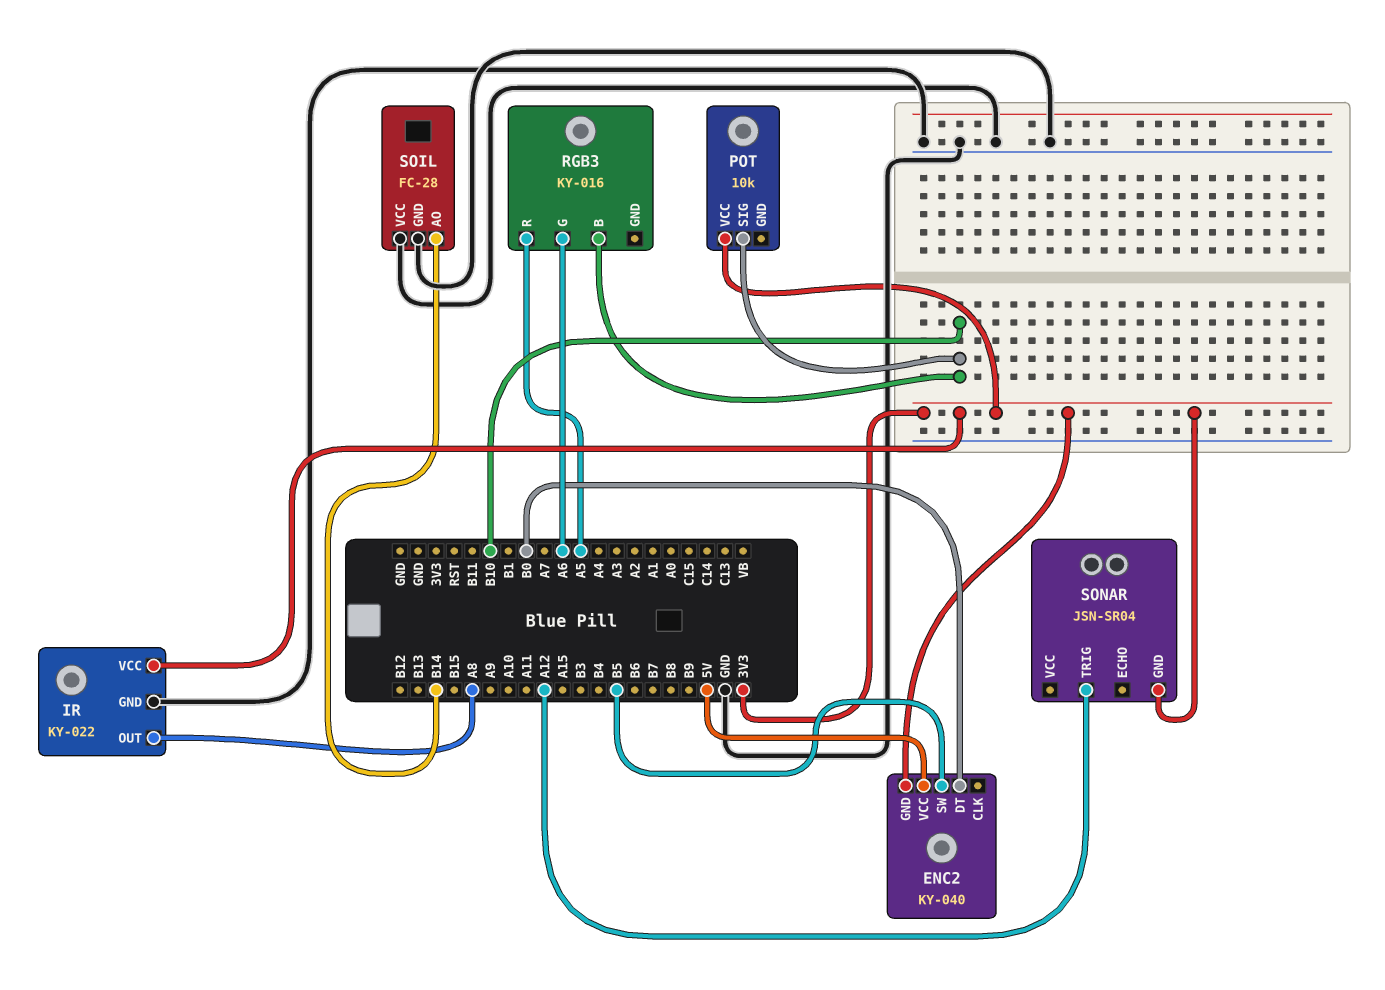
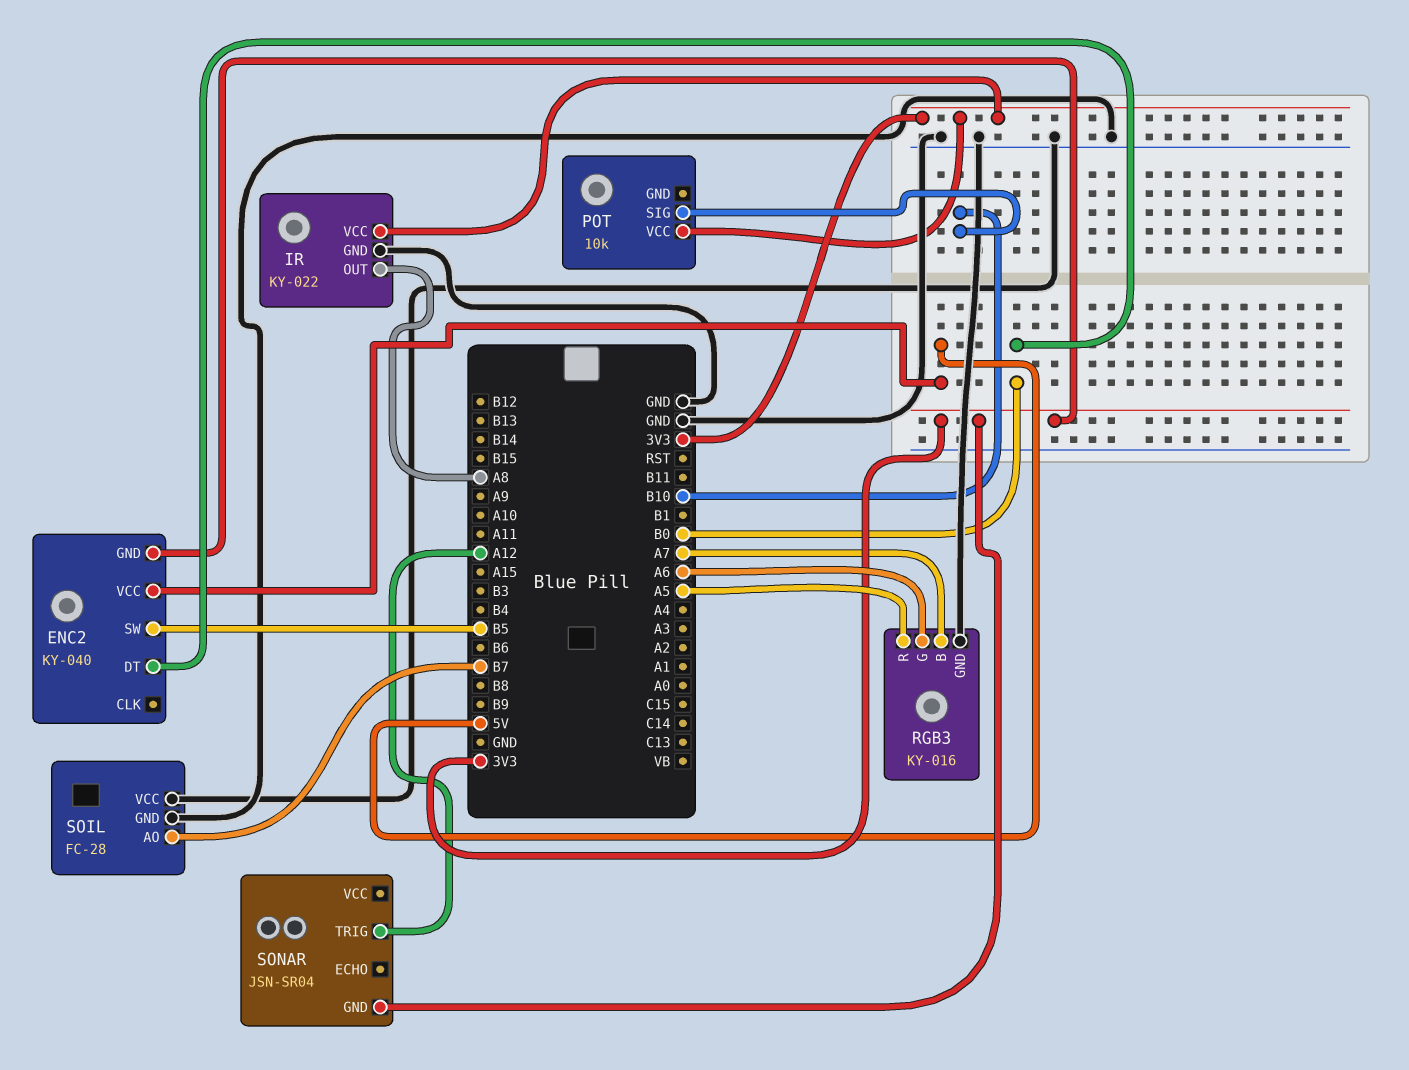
RGB3 pin B: B10 -> A7
RGB3 pin GND: none -> GND
SOIL pin AO: B14 -> B7

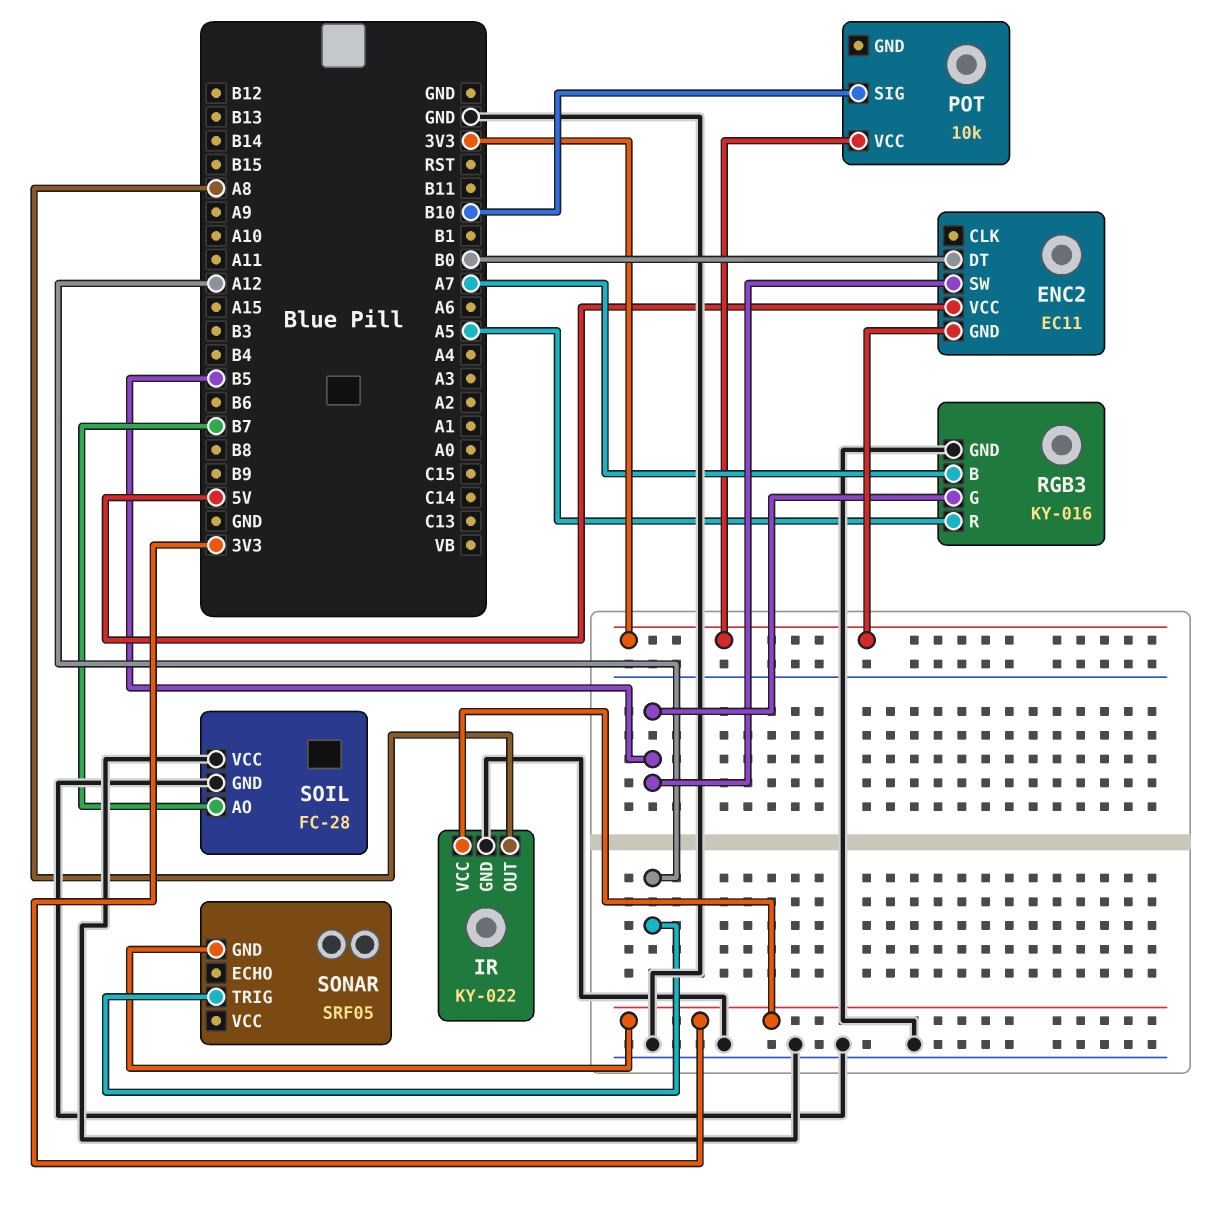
ENC2: KY-040 -> EC11
RGB3 pin G: A6 -> B5
SONAR: JSN-SR04 -> SRF05

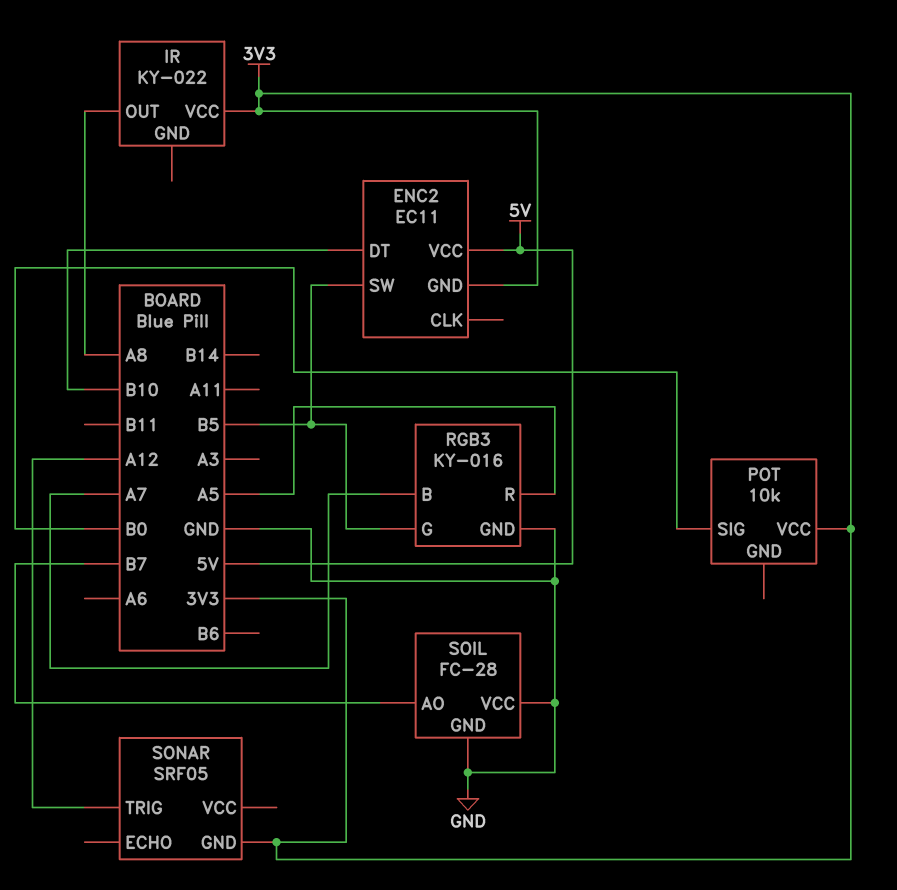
ENC2 pin DT: B0 -> B10
IR pin GND: GND -> none
POT pin SIG: B10 -> B0

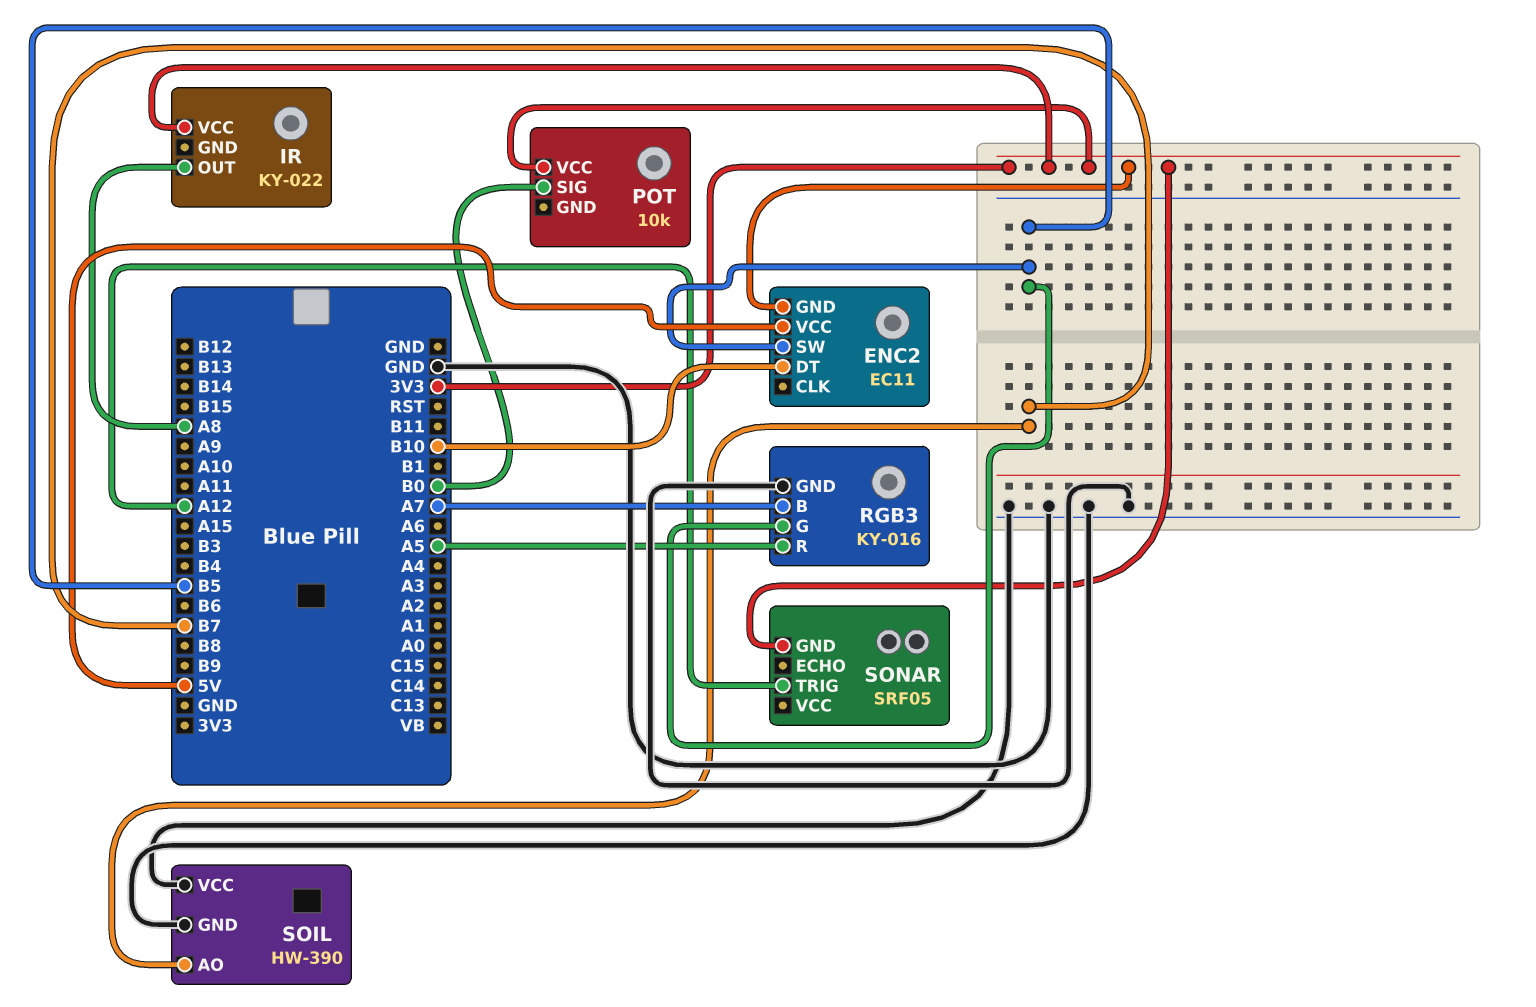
SOIL: FC-28 -> HW-390

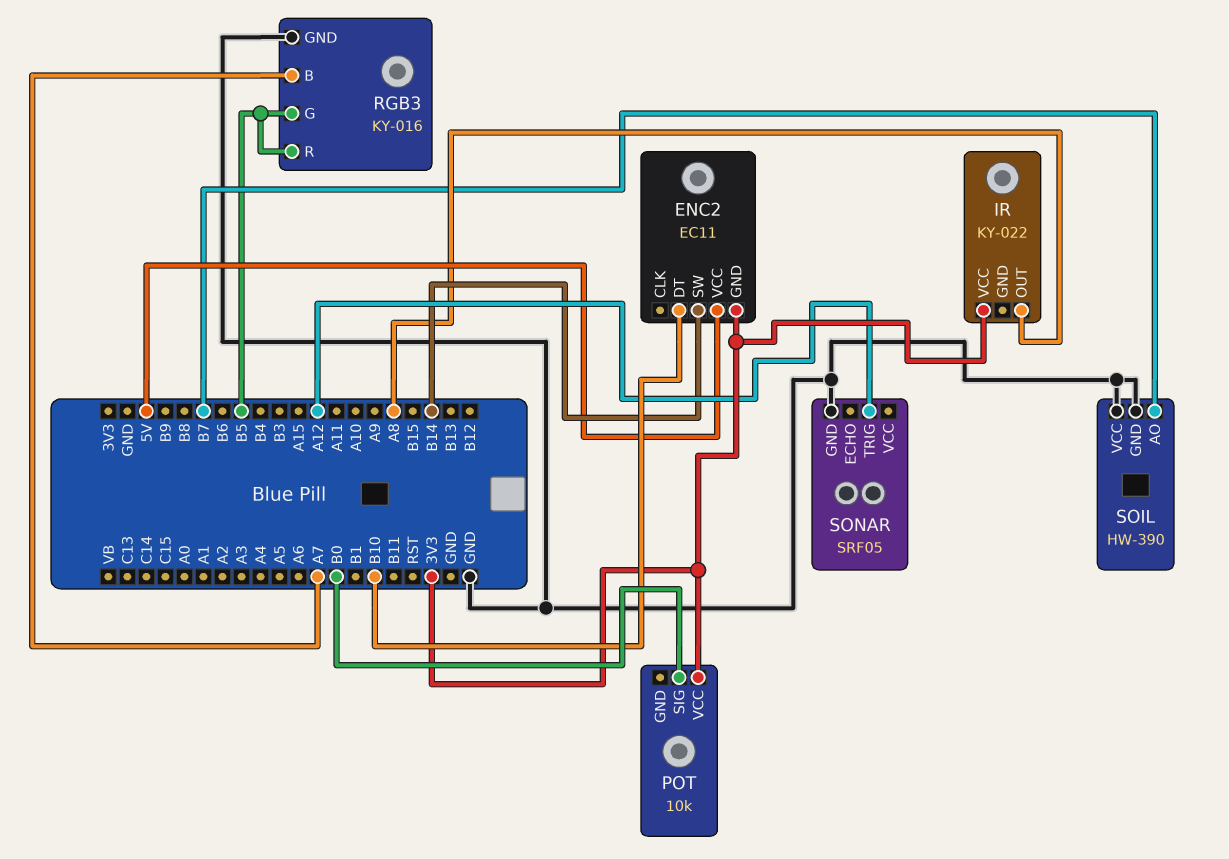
ENC2 pin SW: B5 -> B14
RGB3 pin R: A5 -> B5
SONAR pin GND: 3V3 -> GND

